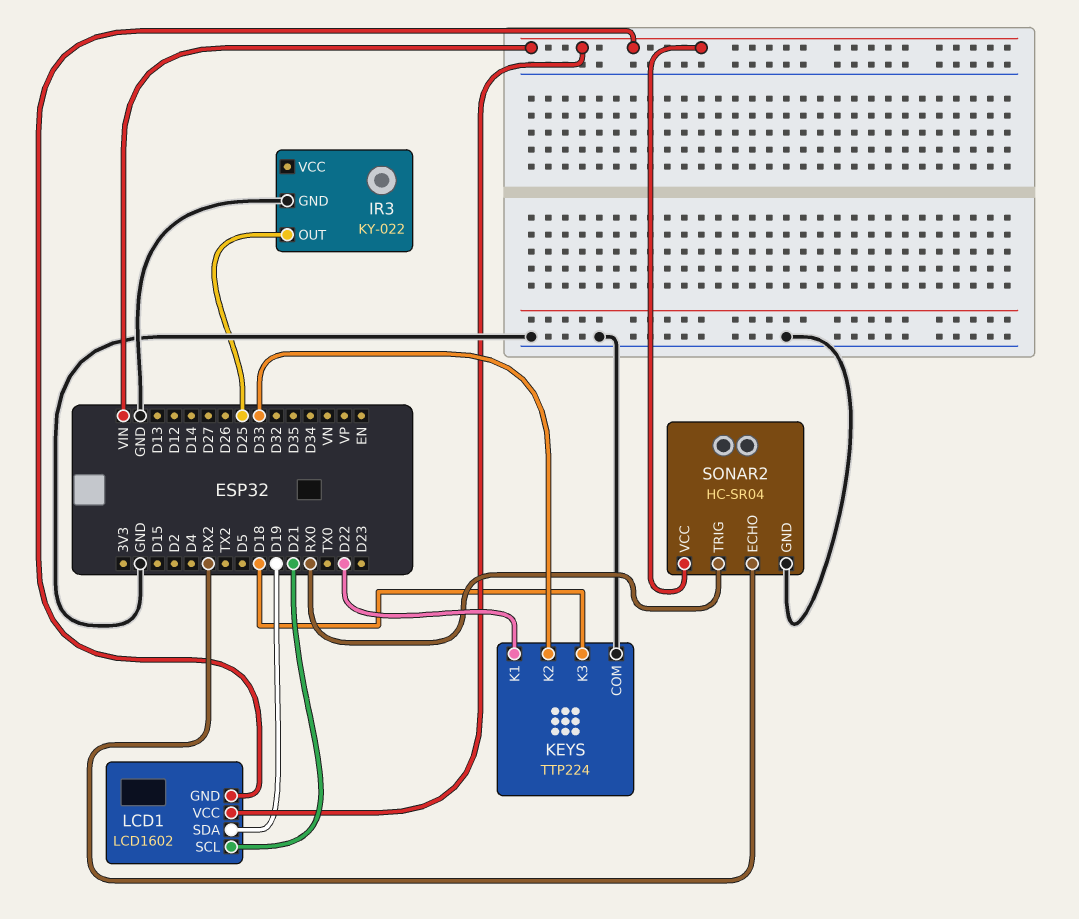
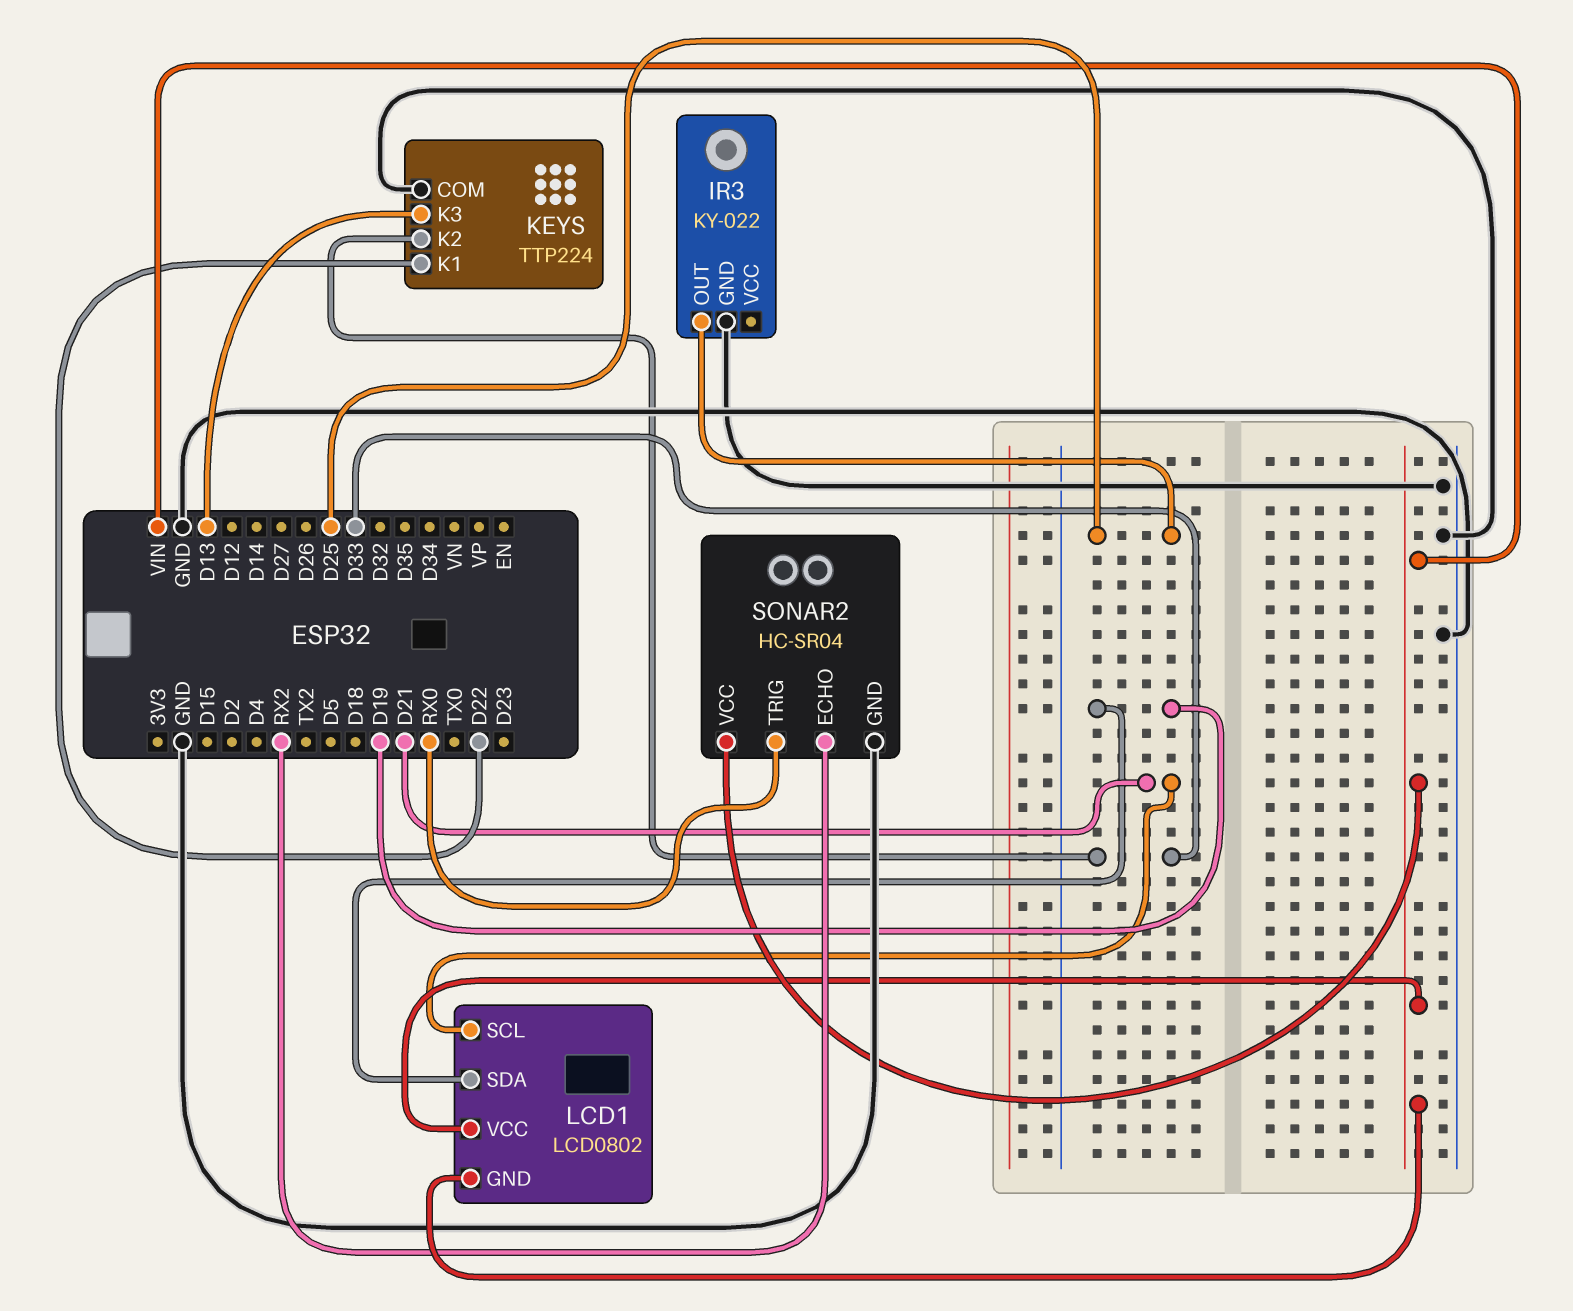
KEYS pin K3: D18 -> D13
LCD1: LCD1602 -> LCD0802

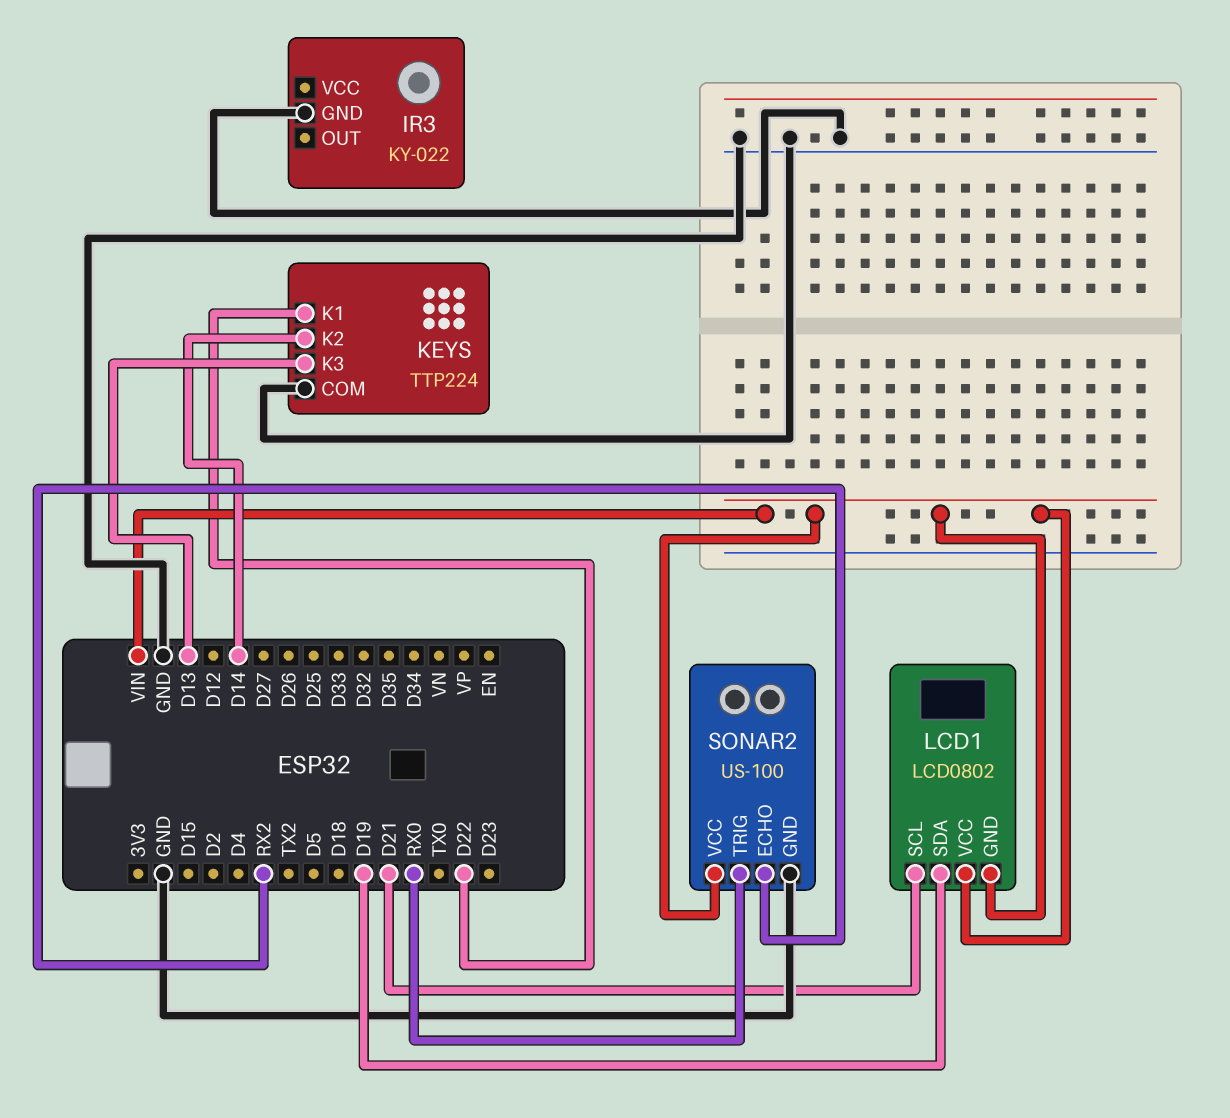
IR3 pin OUT: D25 -> none
KEYS pin K2: D33 -> D14
SONAR2: HC-SR04 -> US-100

